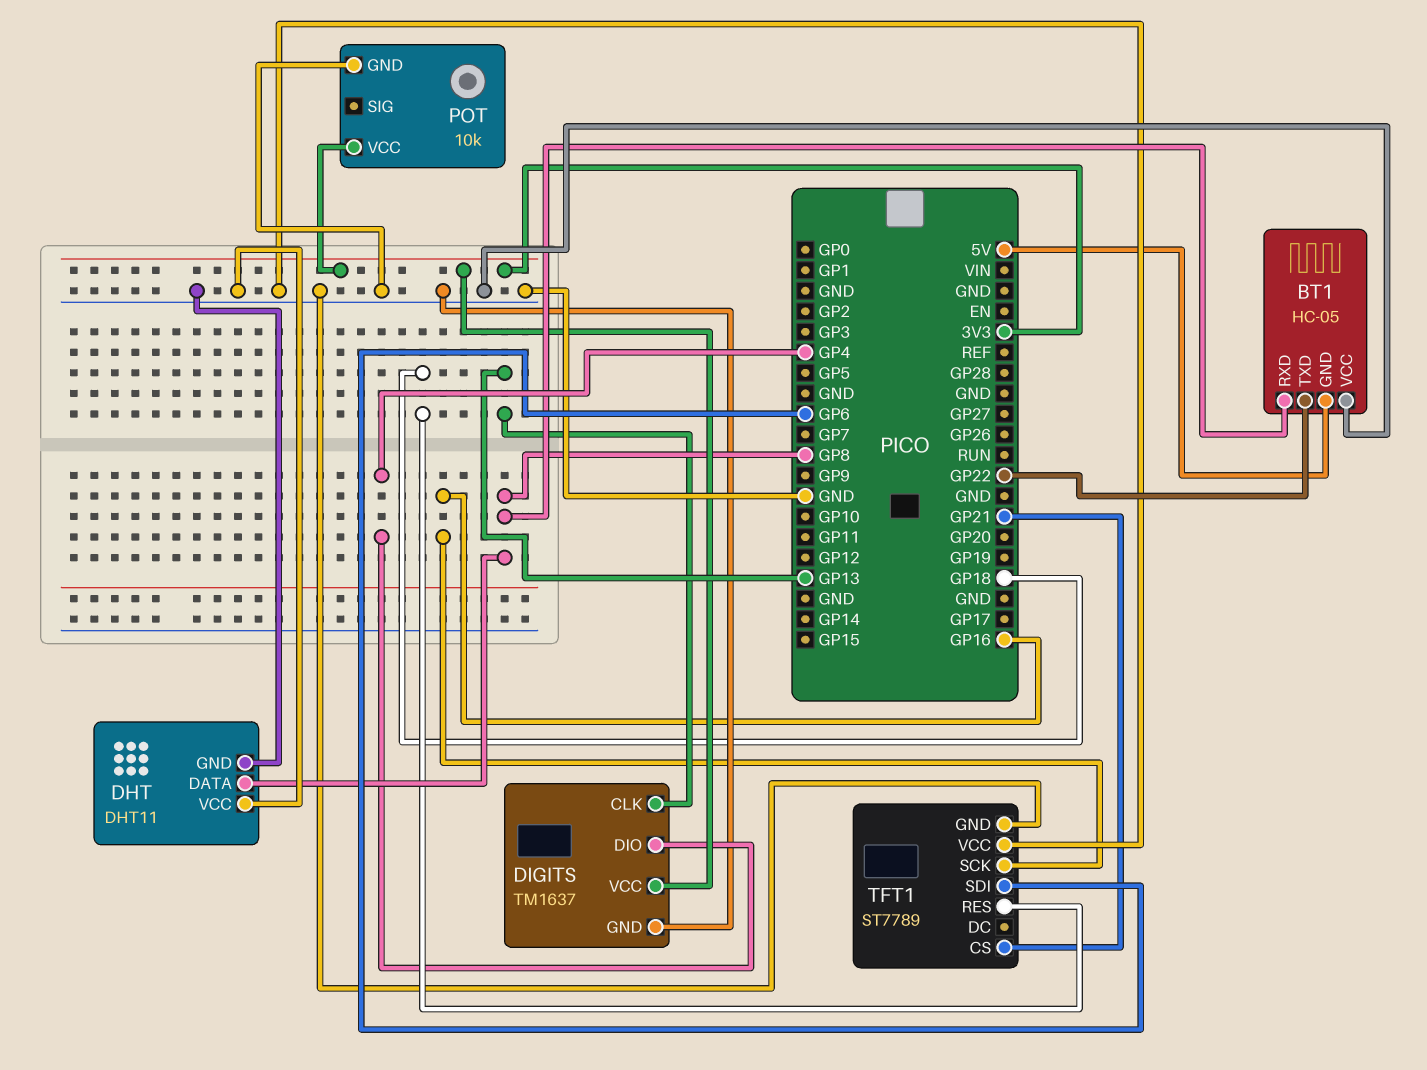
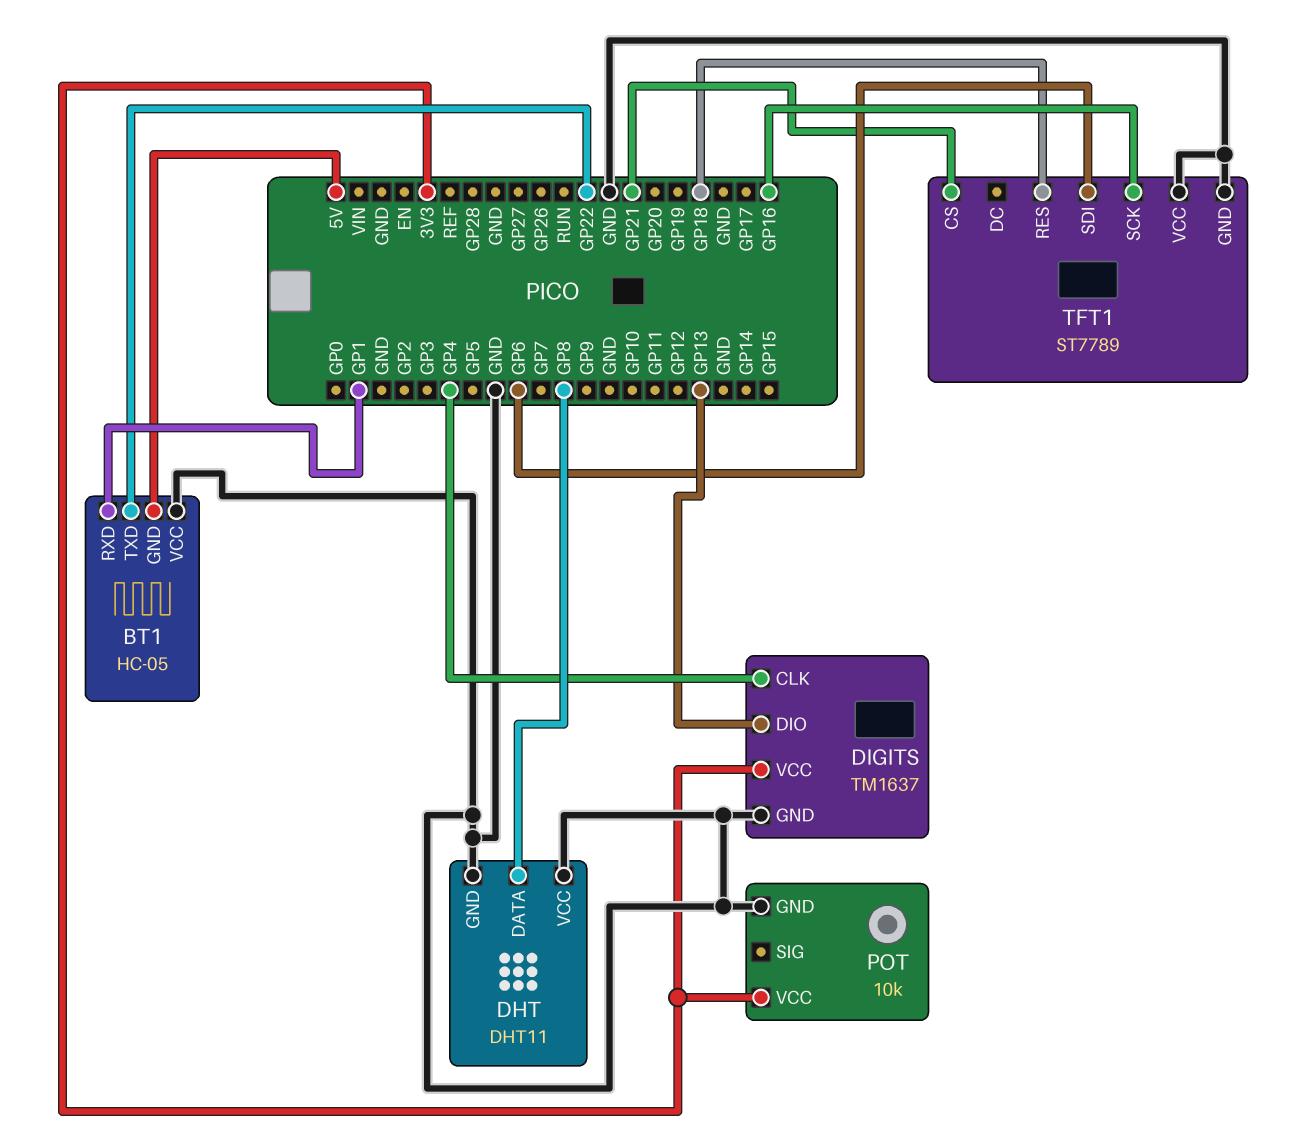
BT1 pin RXD: GP8 -> GP1
DIGITS pin CLK: GP13 -> GP4
DIGITS pin DIO: GP4 -> GP13

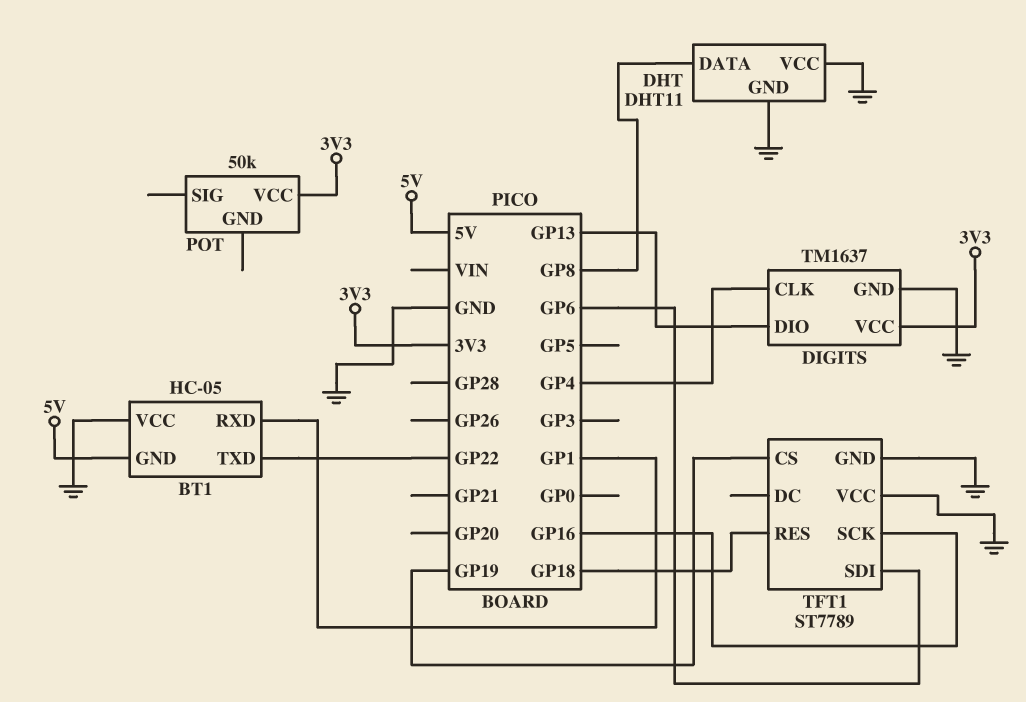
POT: 10k -> 50k
POT pin GND: GND -> none
TFT1 pin CS: GP21 -> GP19

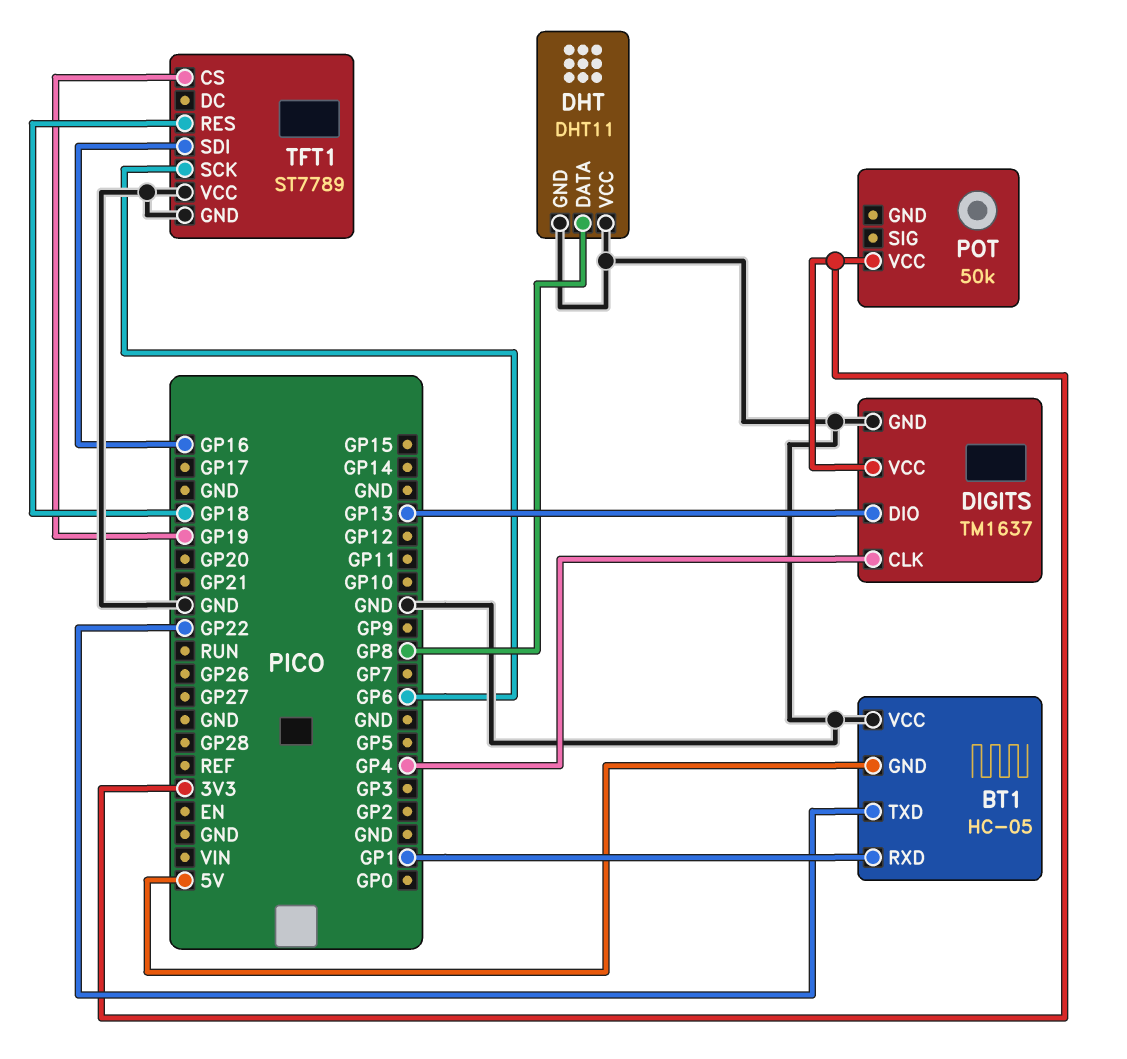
TFT1 pin SCK: GP16 -> GP6
TFT1 pin SDI: GP6 -> GP16

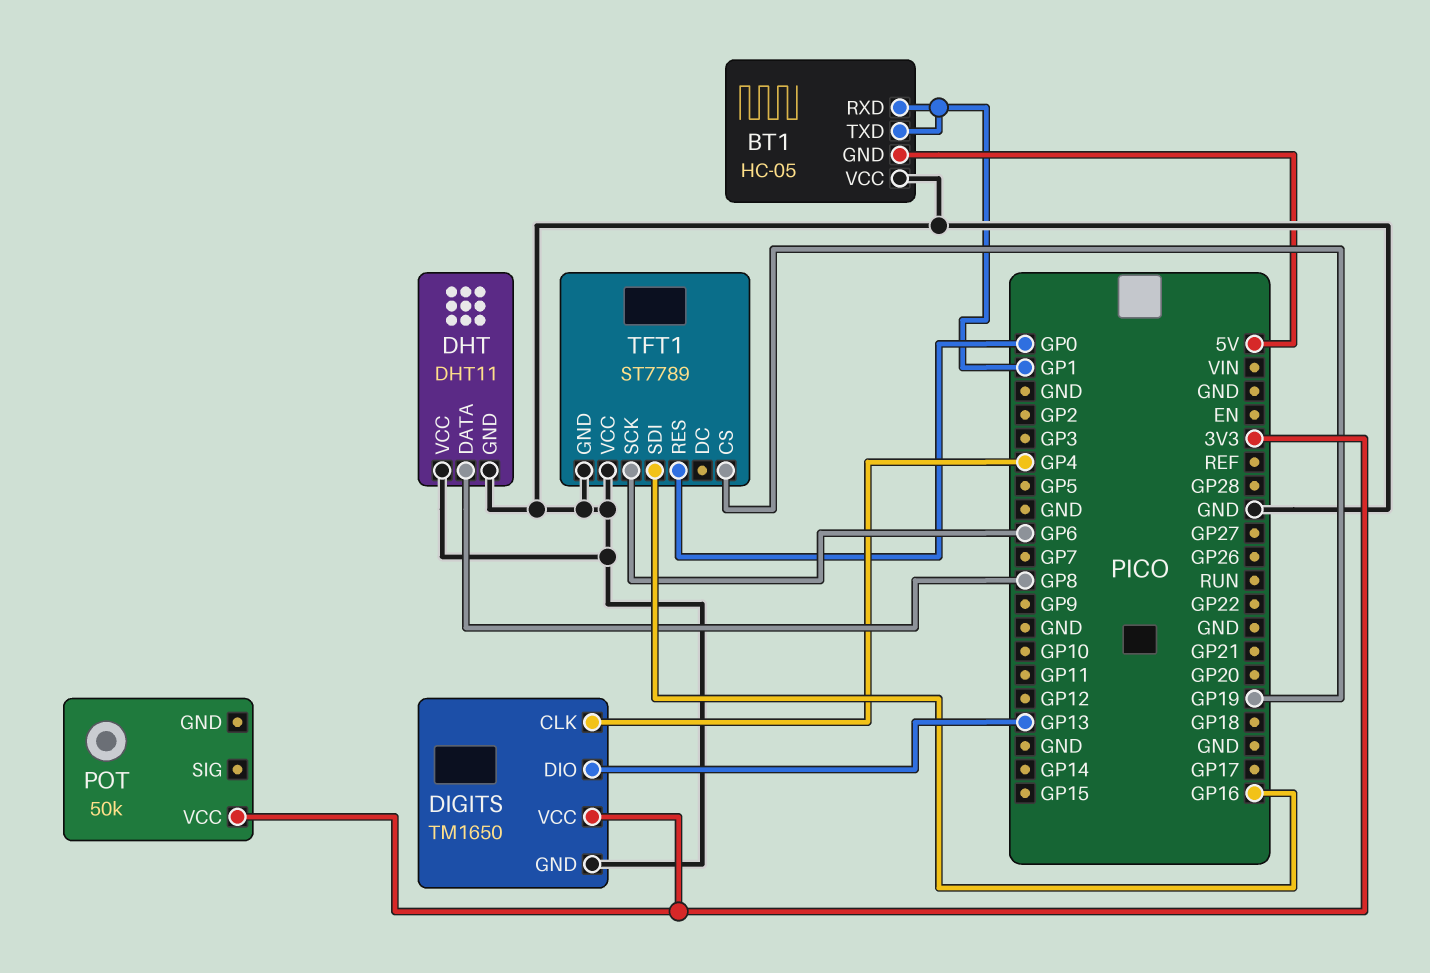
BT1 pin TXD: GP22 -> GP1
DIGITS: TM1637 -> TM1650
TFT1 pin RES: GP18 -> GP0

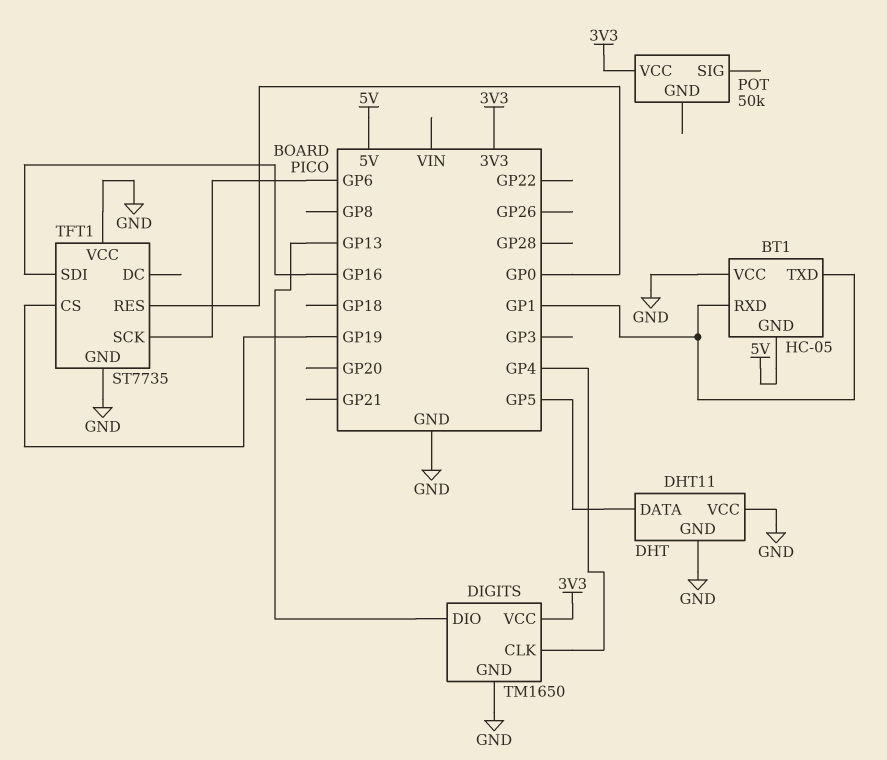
DHT pin DATA: GP8 -> GP5
TFT1: ST7789 -> ST7735

